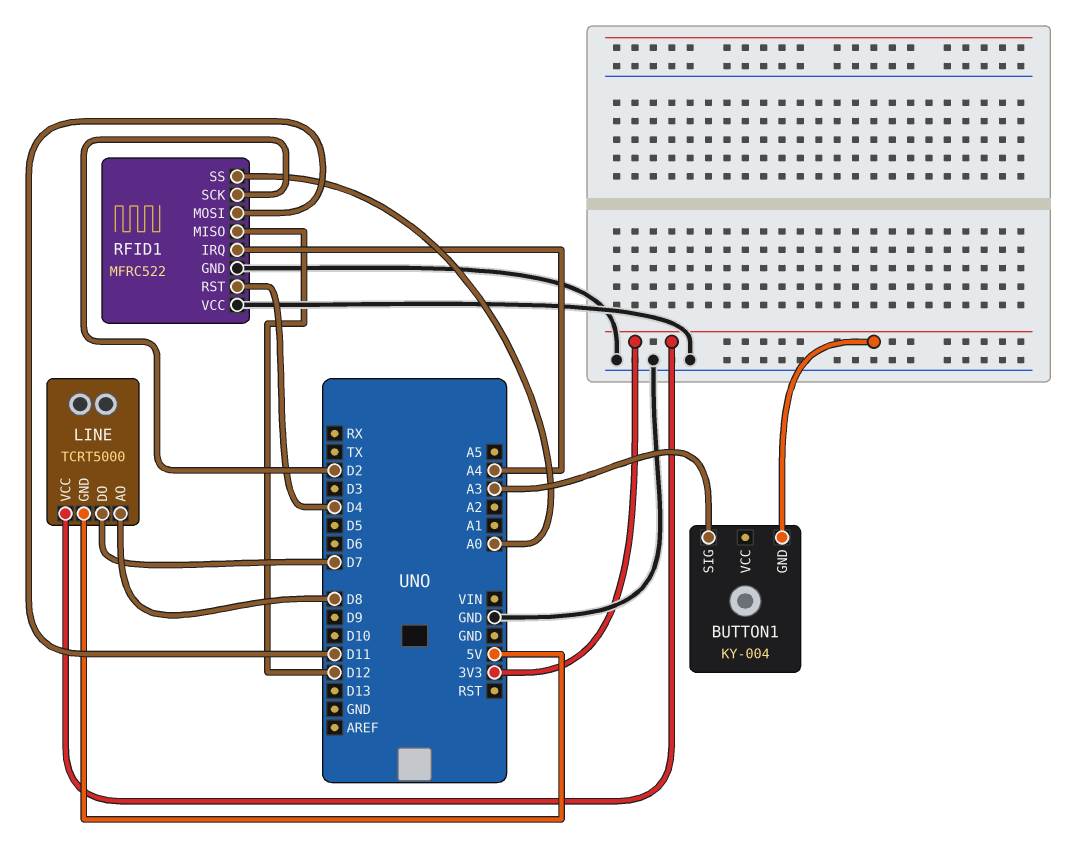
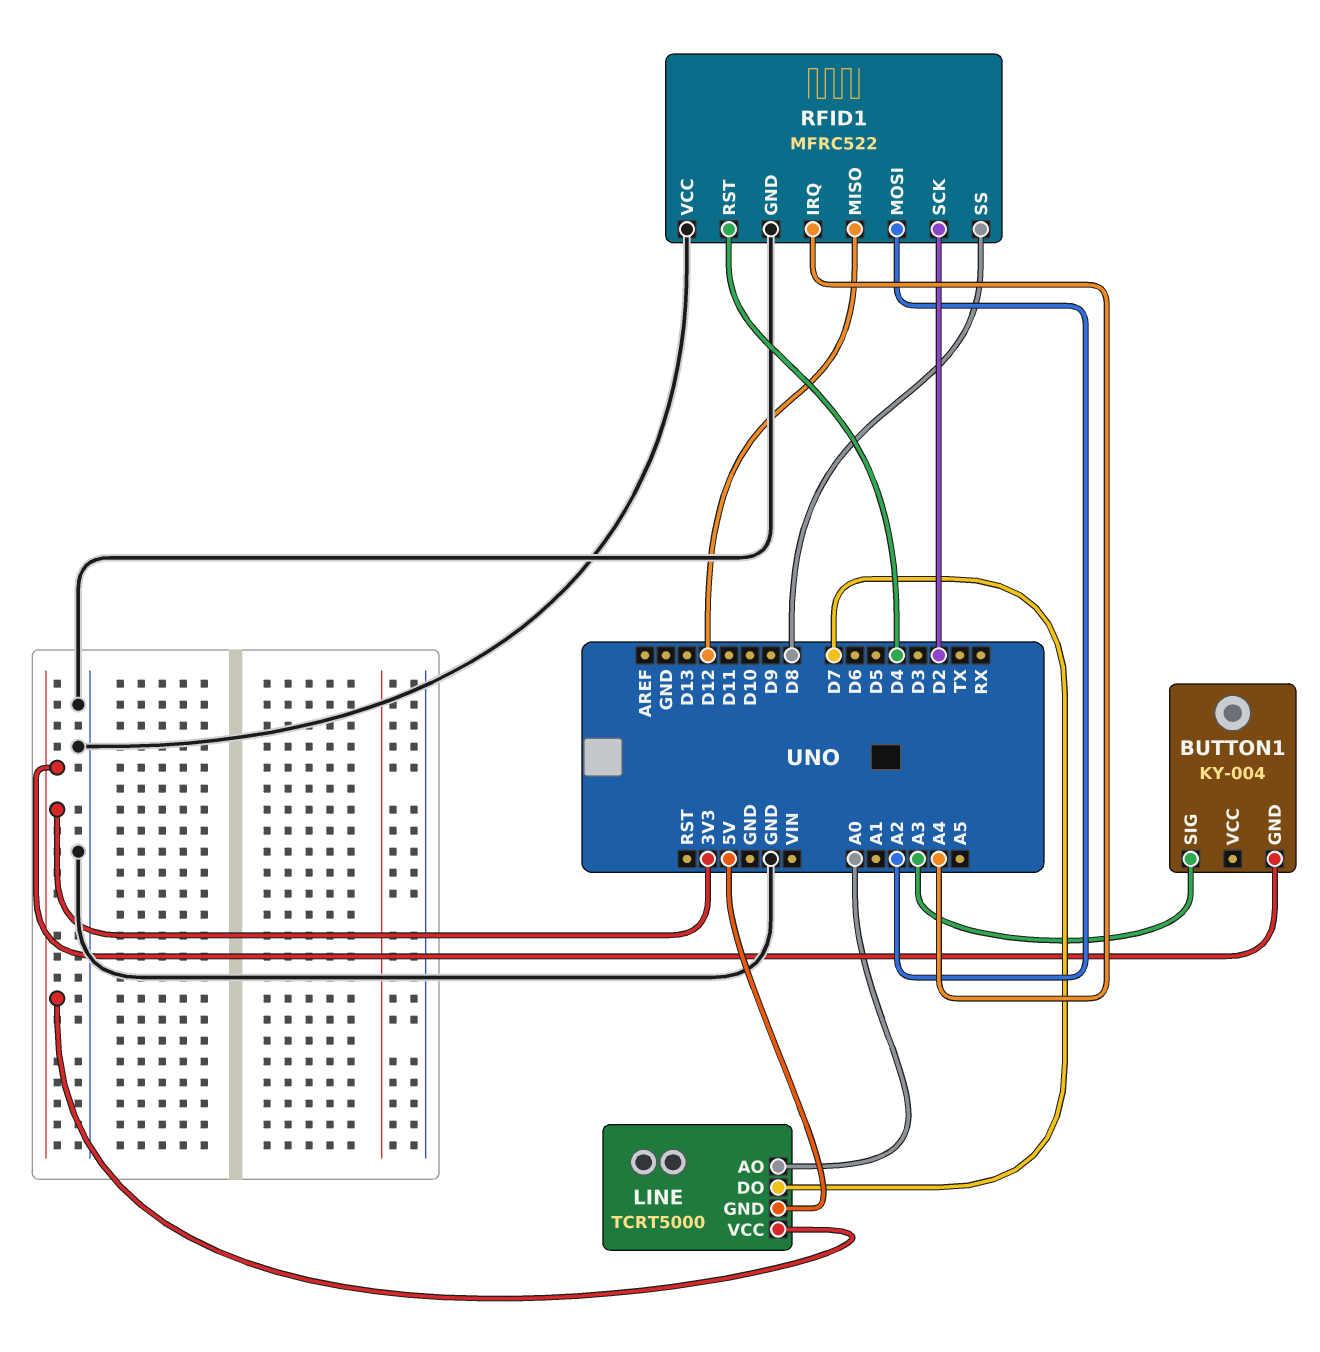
LINE pin AO: D8 -> A0
RFID1 pin MOSI: D11 -> A2
RFID1 pin SS: A0 -> D8

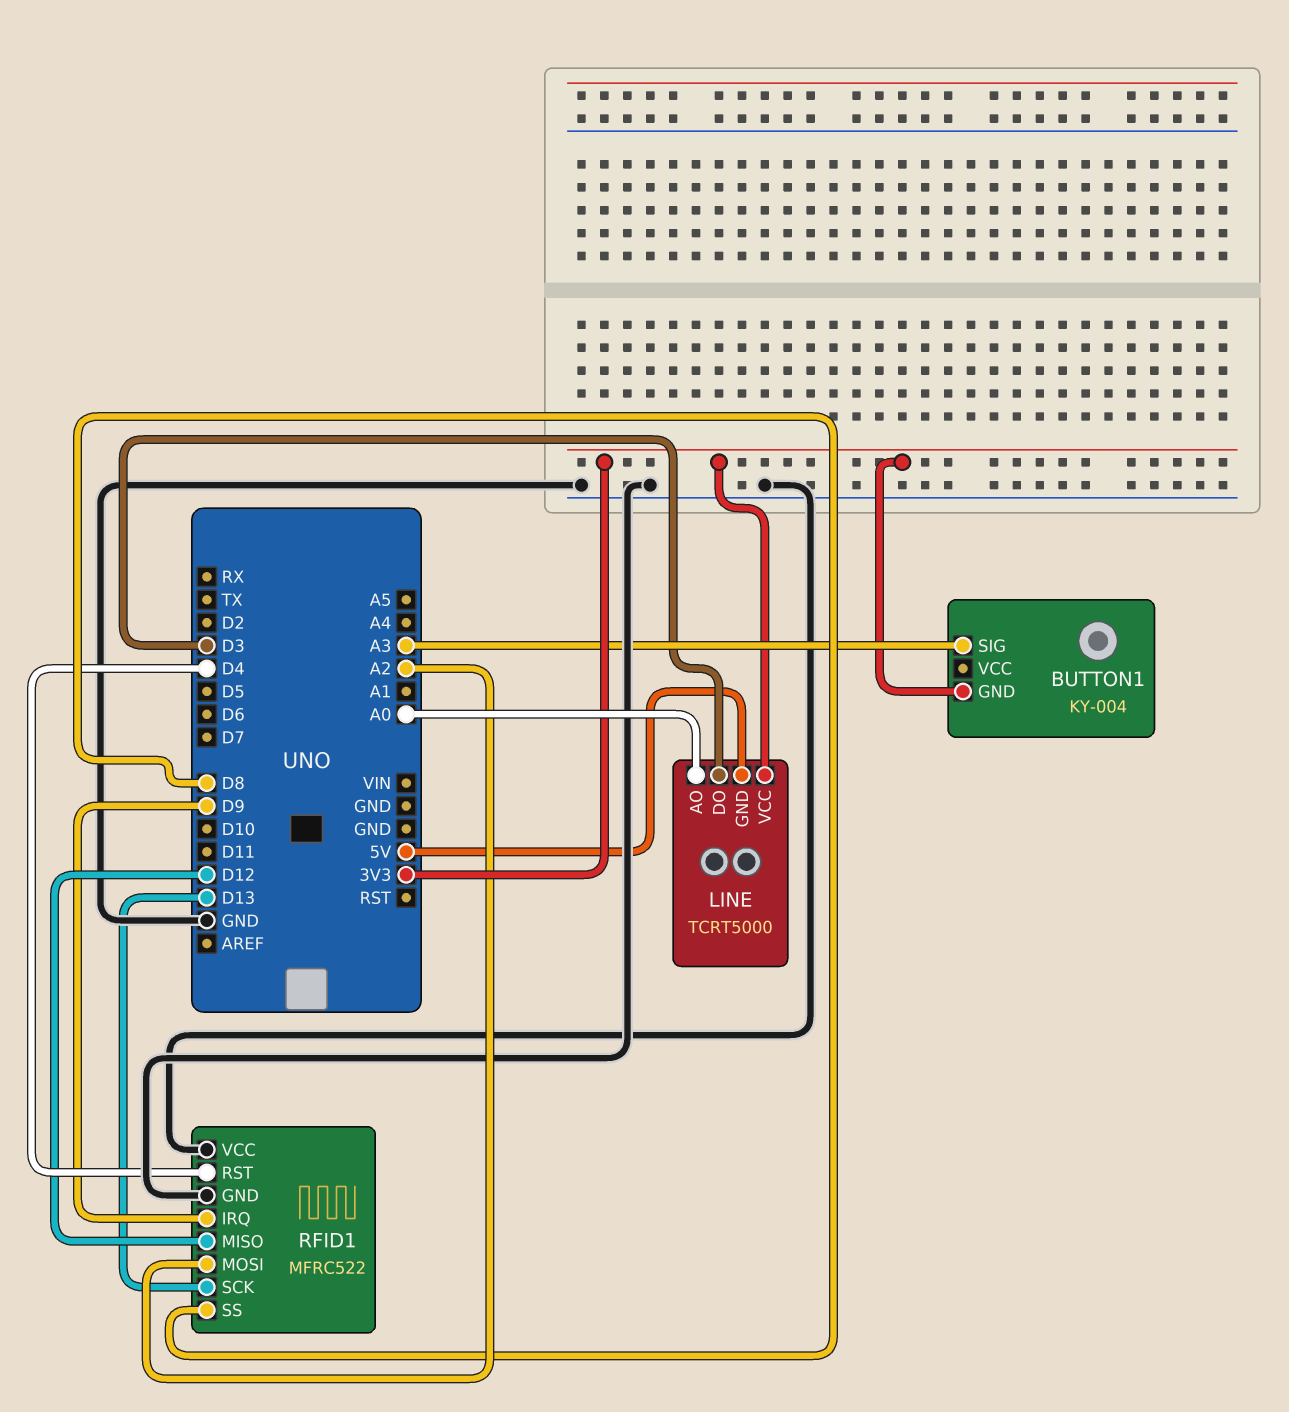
LINE pin DO: D7 -> D3
RFID1 pin IRQ: A4 -> D9
RFID1 pin SCK: D2 -> D13

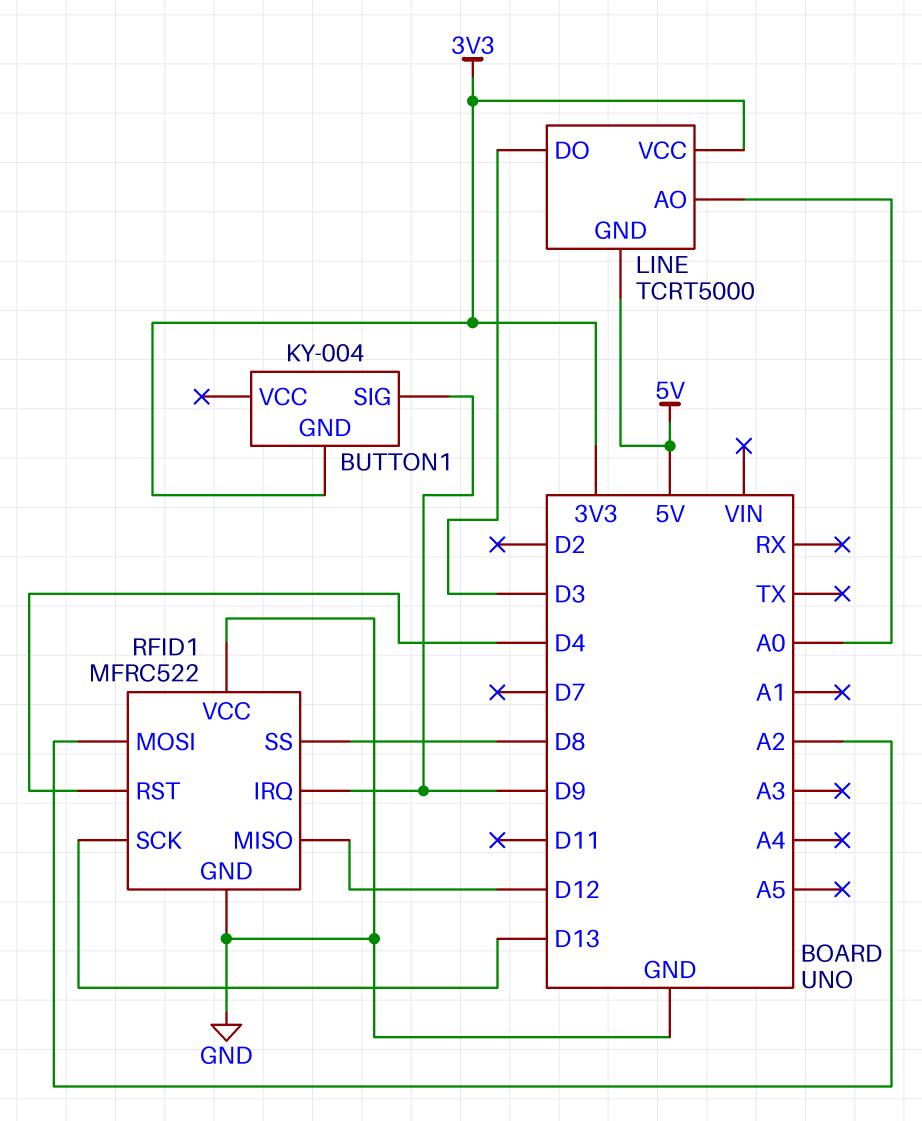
BUTTON1 pin SIG: A3 -> D9

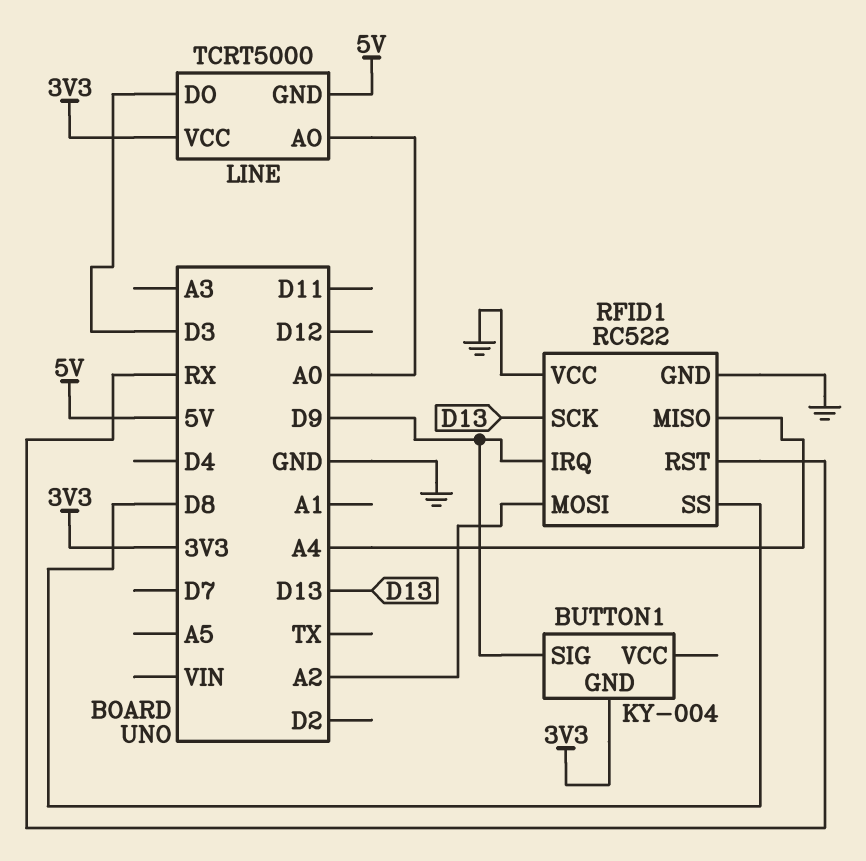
RFID1: MFRC522 -> RC522
RFID1 pin MISO: D12 -> A4
RFID1 pin RST: D4 -> RX

